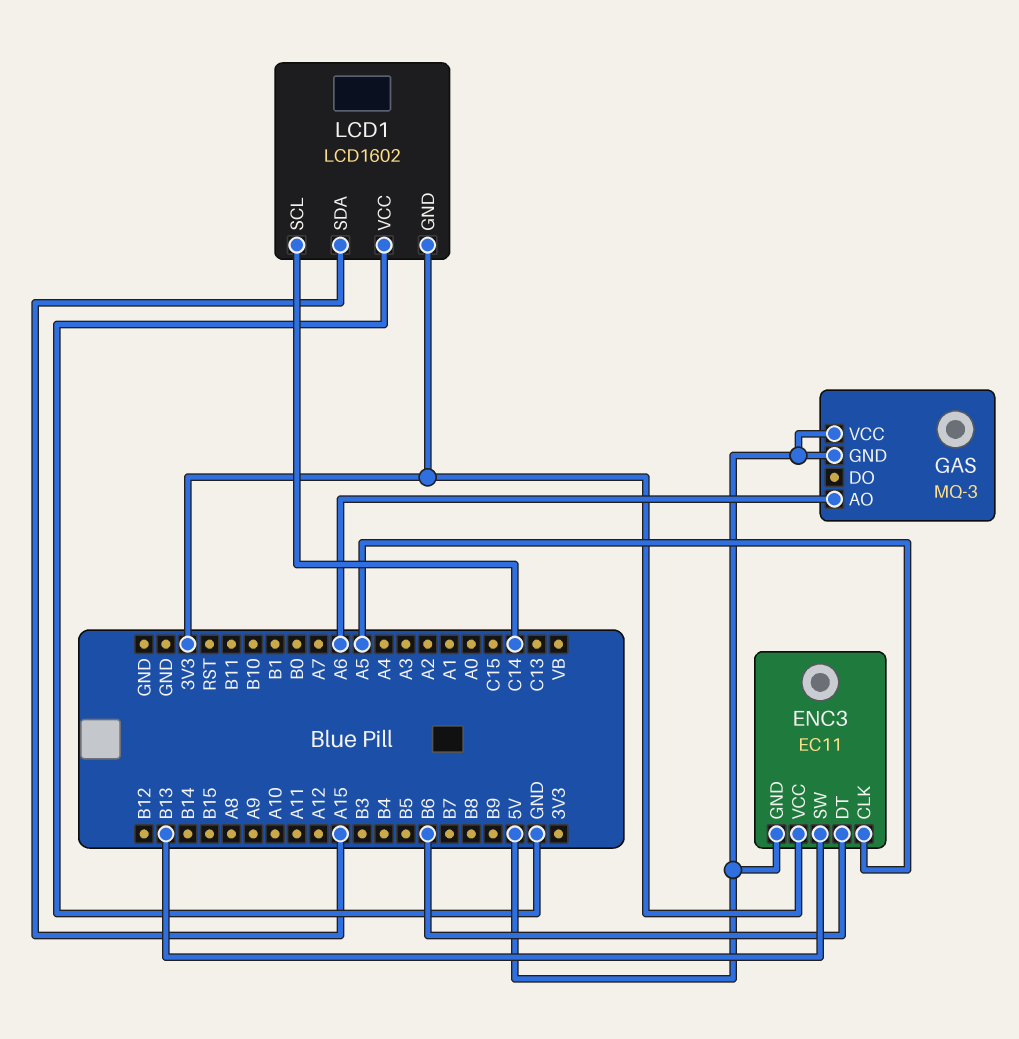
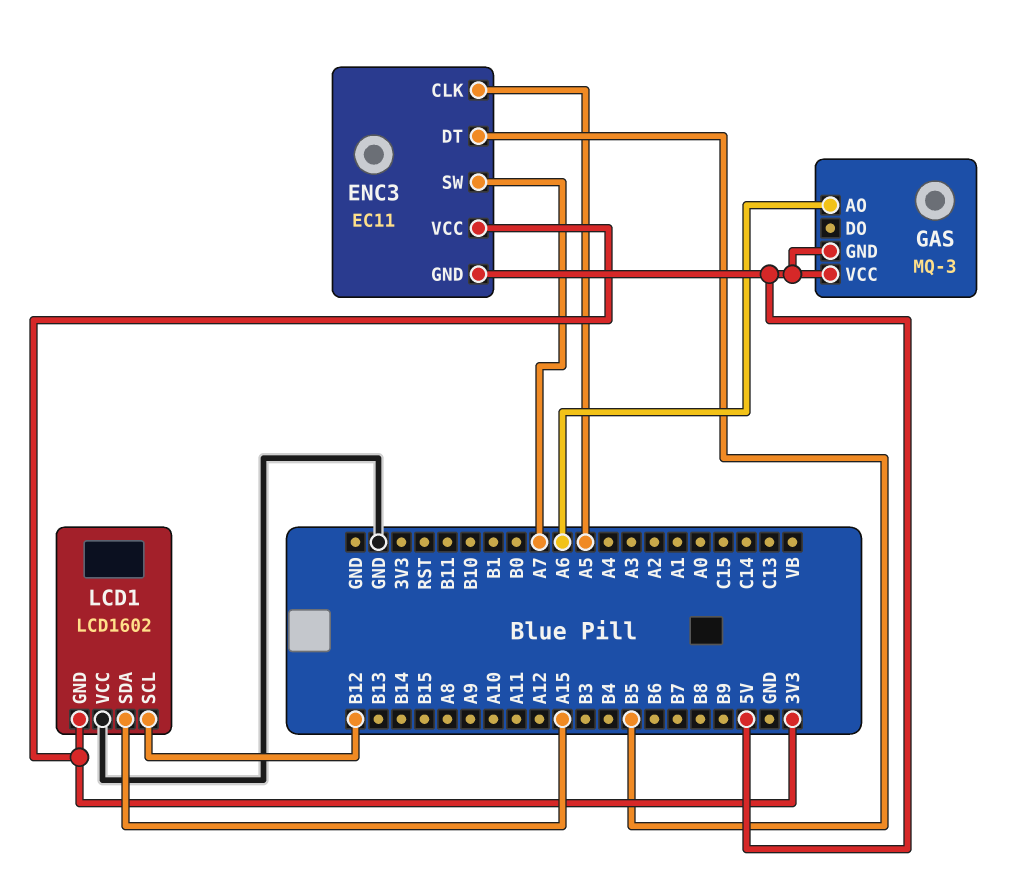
ENC3 pin DT: B6 -> B5
ENC3 pin SW: B13 -> A7
LCD1 pin SCL: C14 -> B12

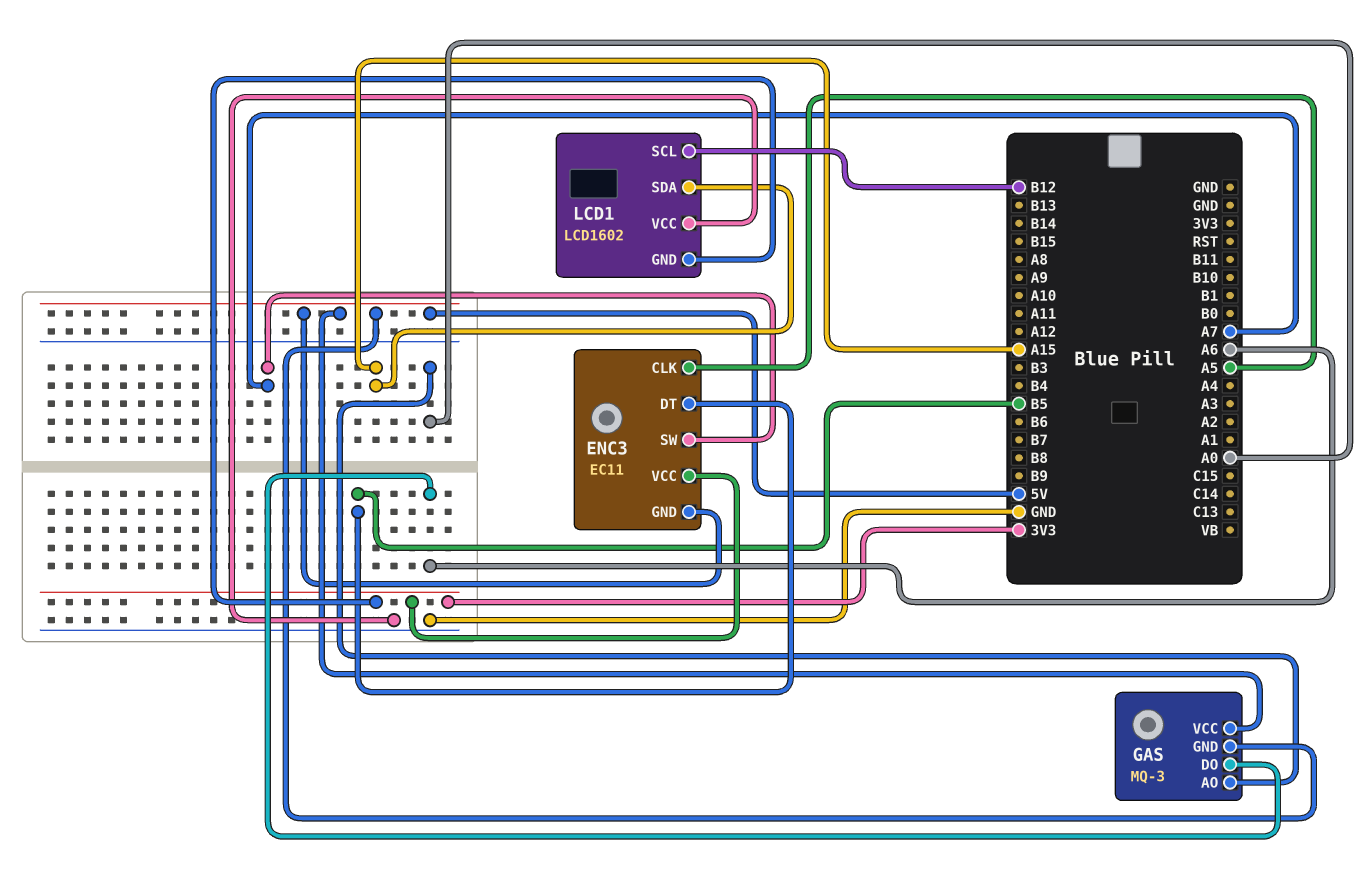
GAS pin AO: A6 -> A0
GAS pin DO: none -> A6

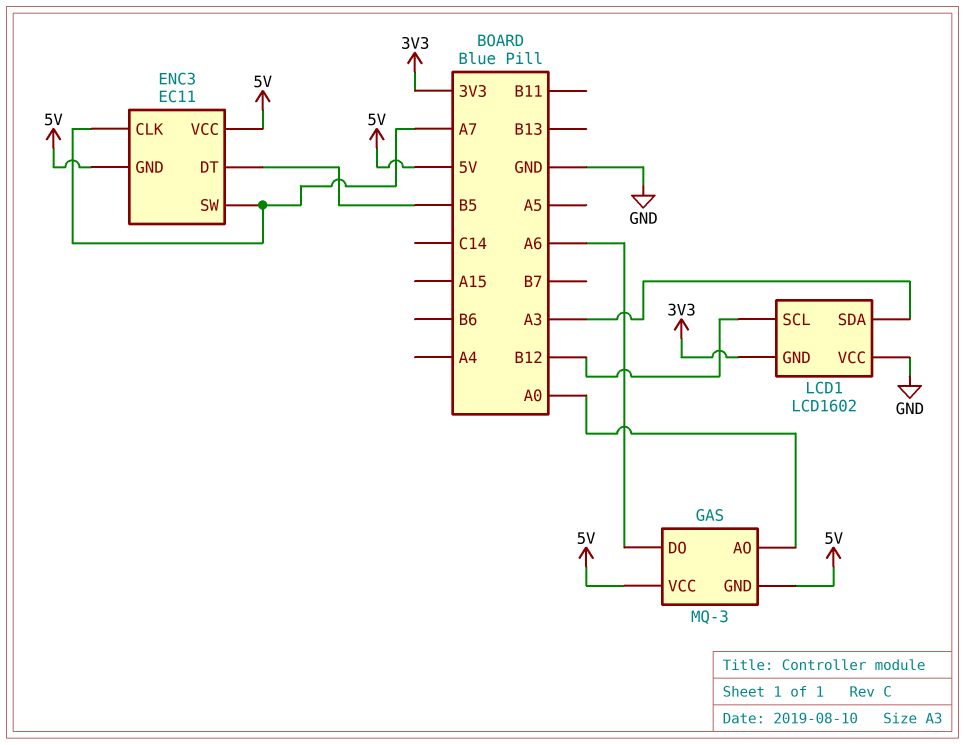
ENC3 pin CLK: A5 -> A7
ENC3 pin VCC: 3V3 -> 5V
LCD1 pin SDA: A15 -> A3

